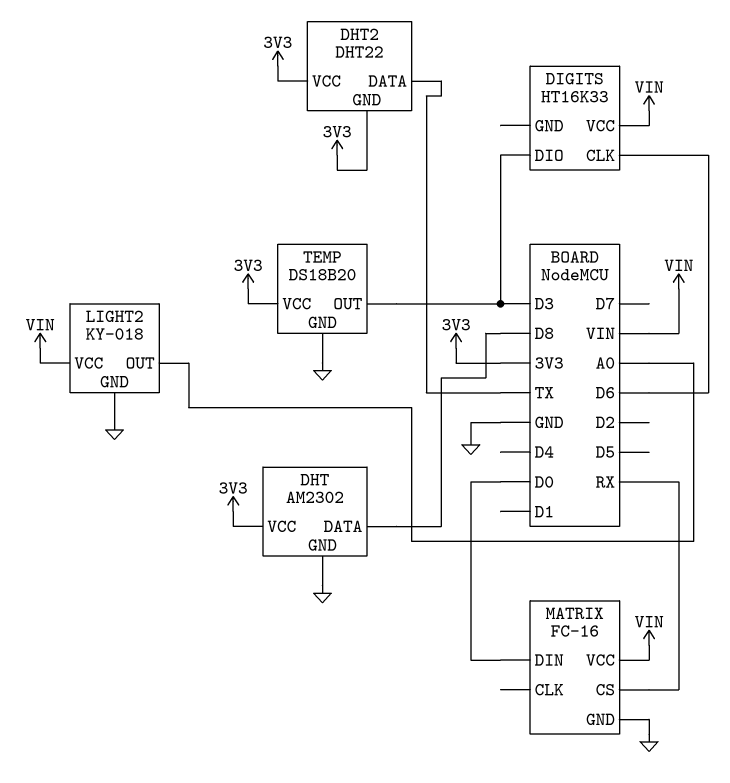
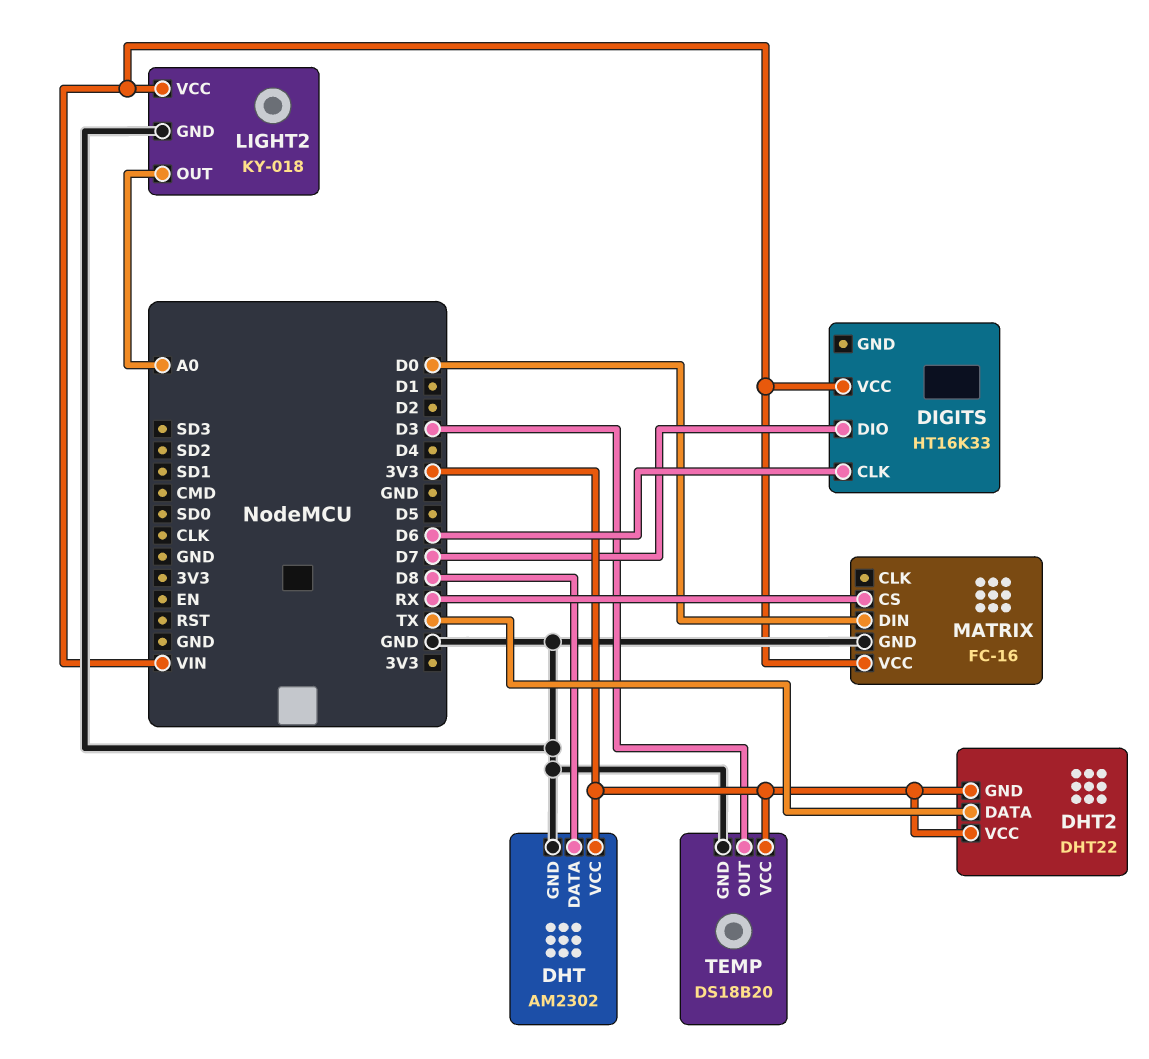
DIGITS pin DIO: D3 -> D7

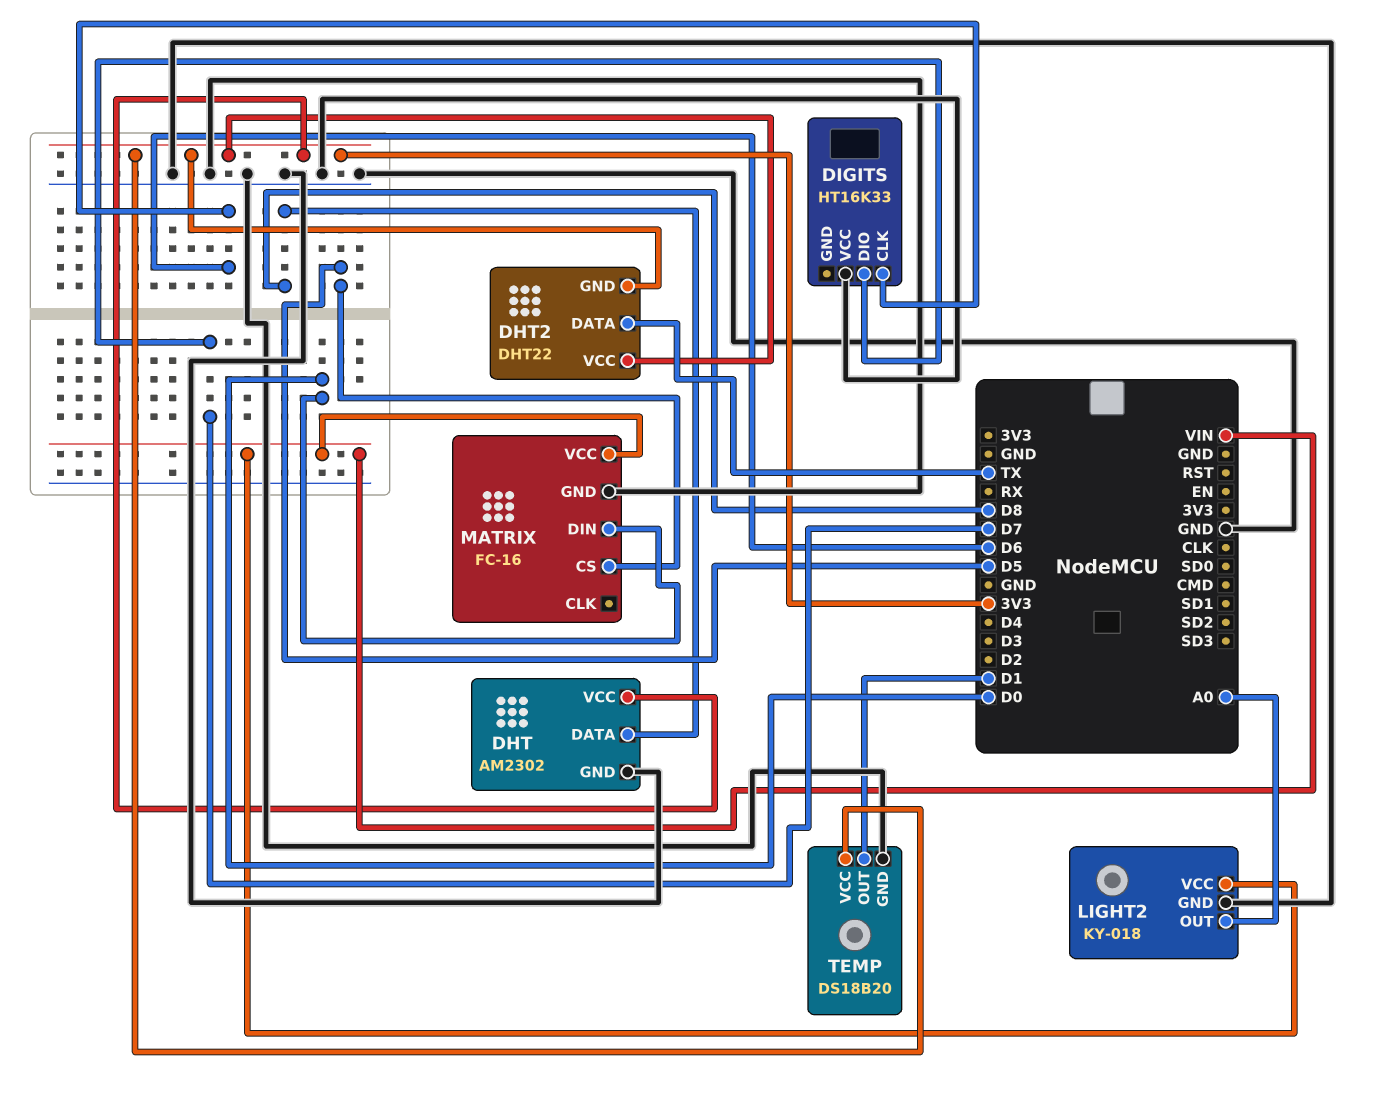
DIGITS pin VCC: VIN -> GND
MATRIX pin CS: RX -> D5
TEMP pin OUT: D3 -> D1

